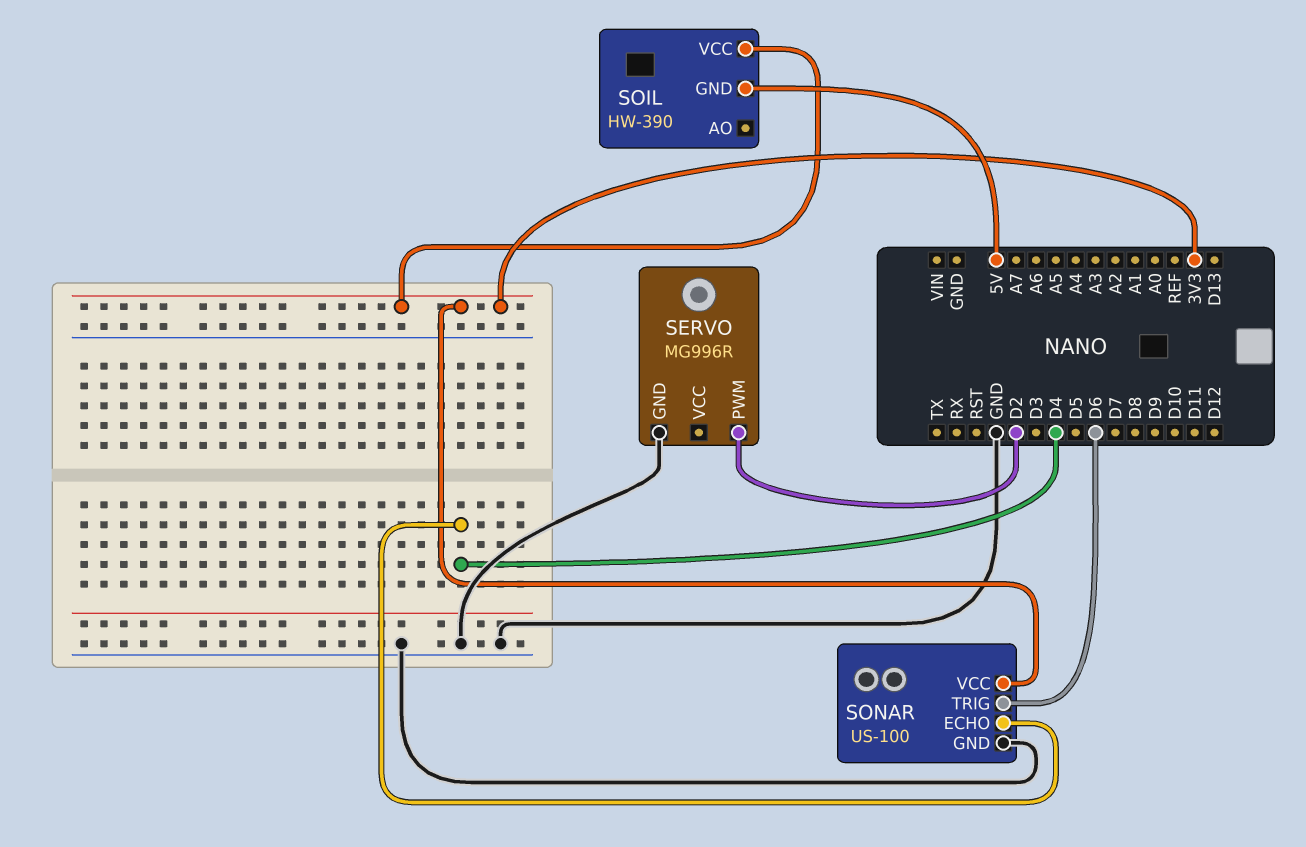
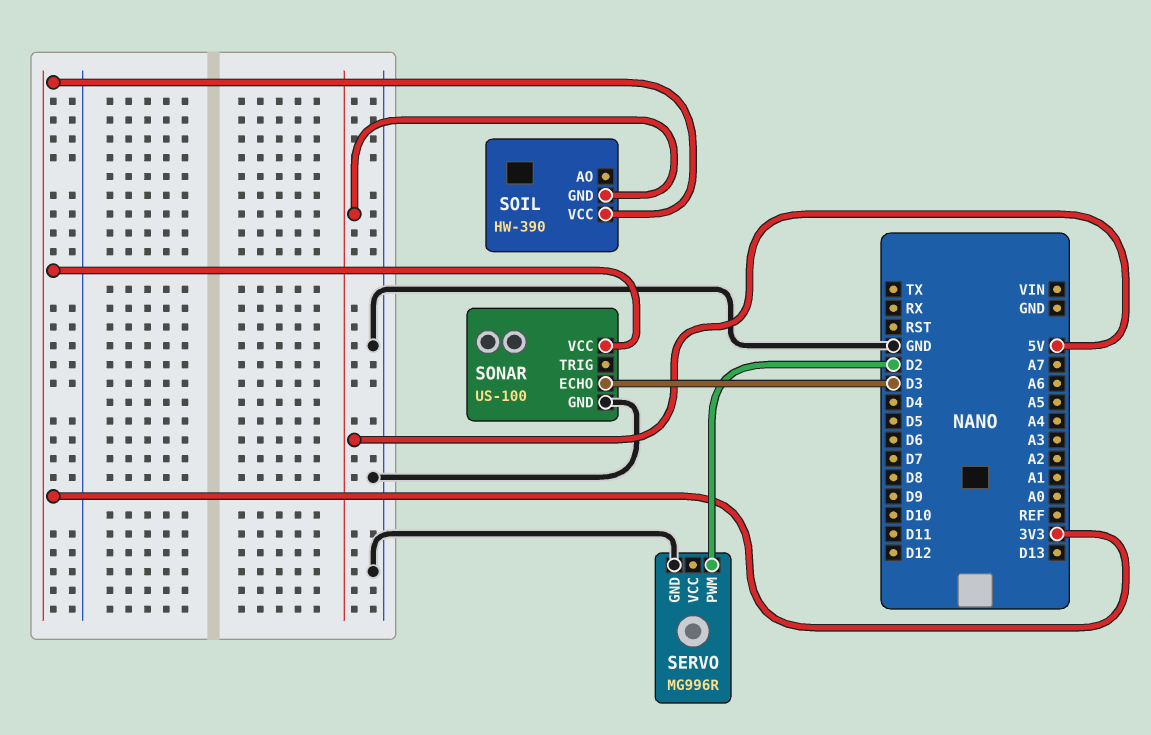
SONAR pin ECHO: D4 -> D3
SONAR pin TRIG: D6 -> none

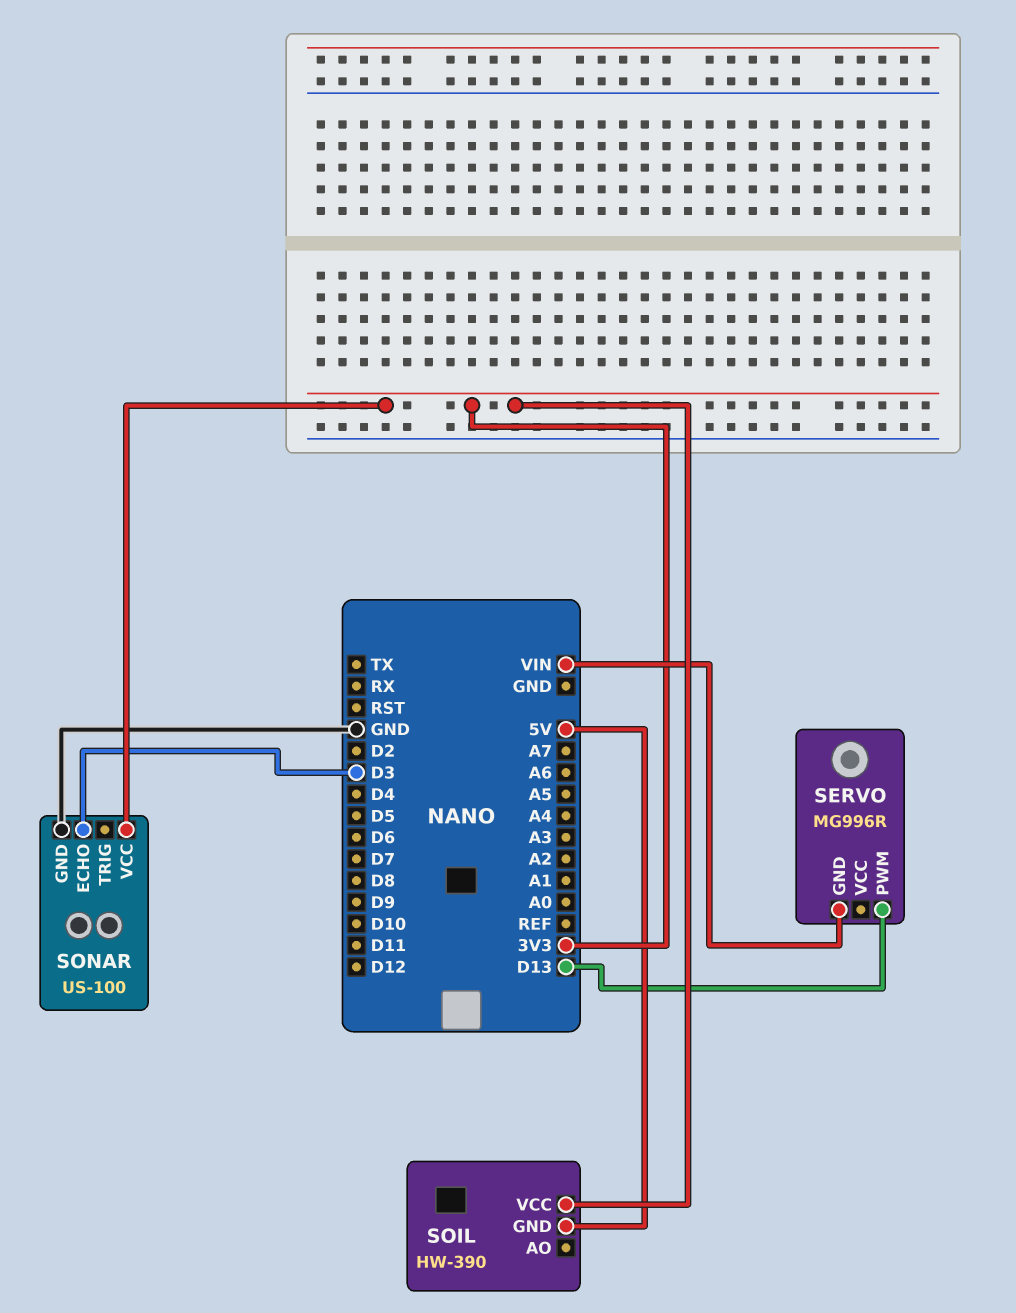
SERVO pin GND: GND -> VIN
SERVO pin PWM: D2 -> D13

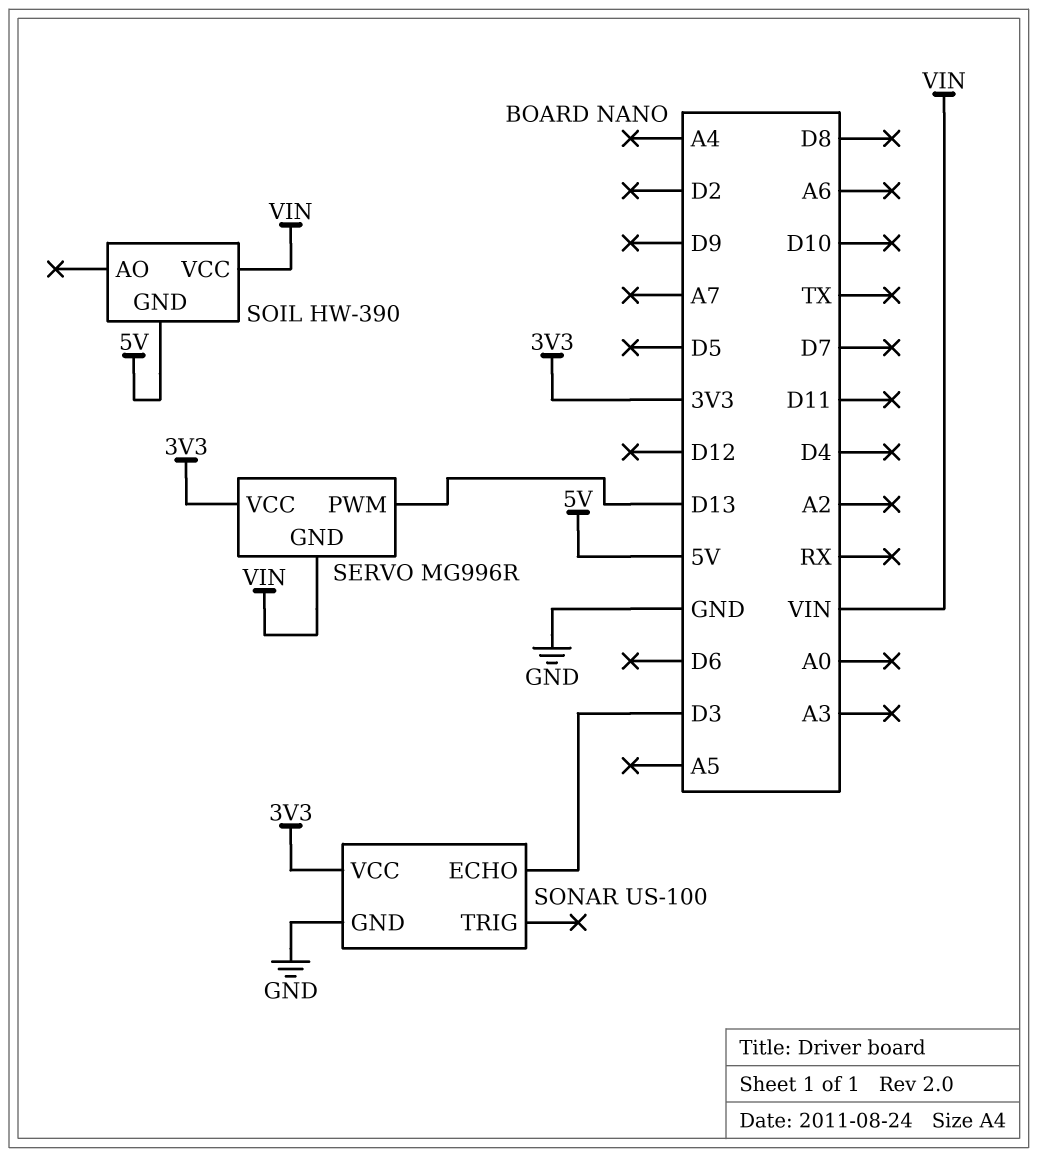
SERVO pin VCC: none -> 3V3
SOIL pin VCC: 3V3 -> VIN

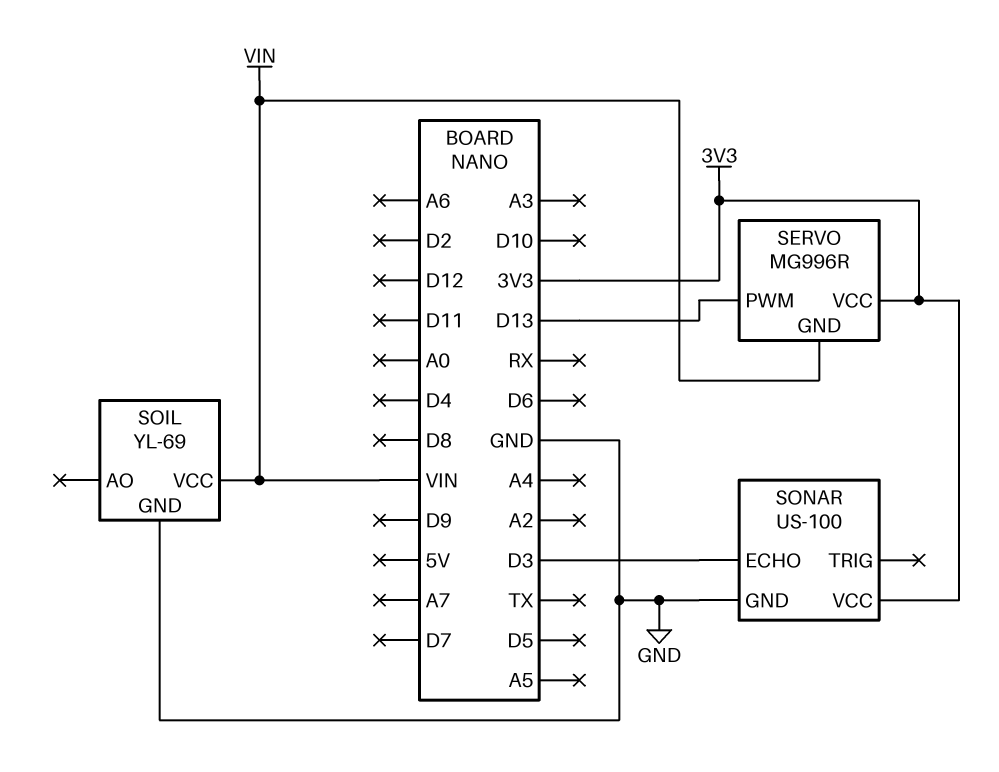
SOIL: HW-390 -> YL-69
SOIL pin GND: 5V -> GND

